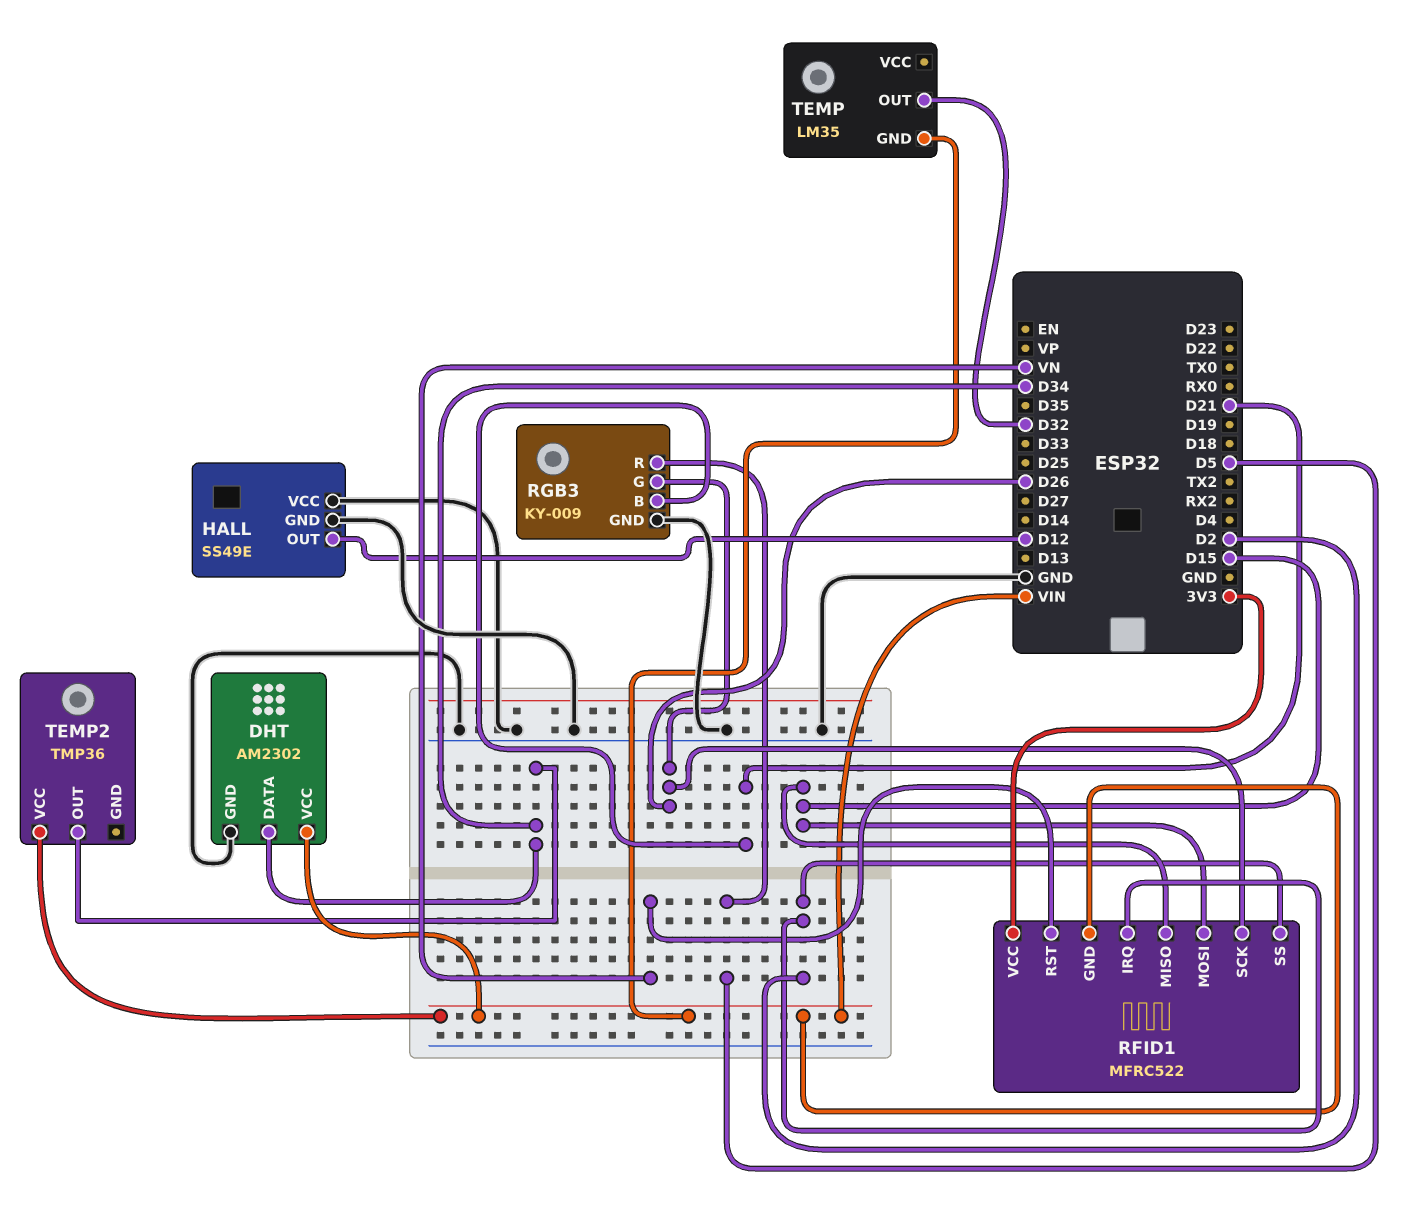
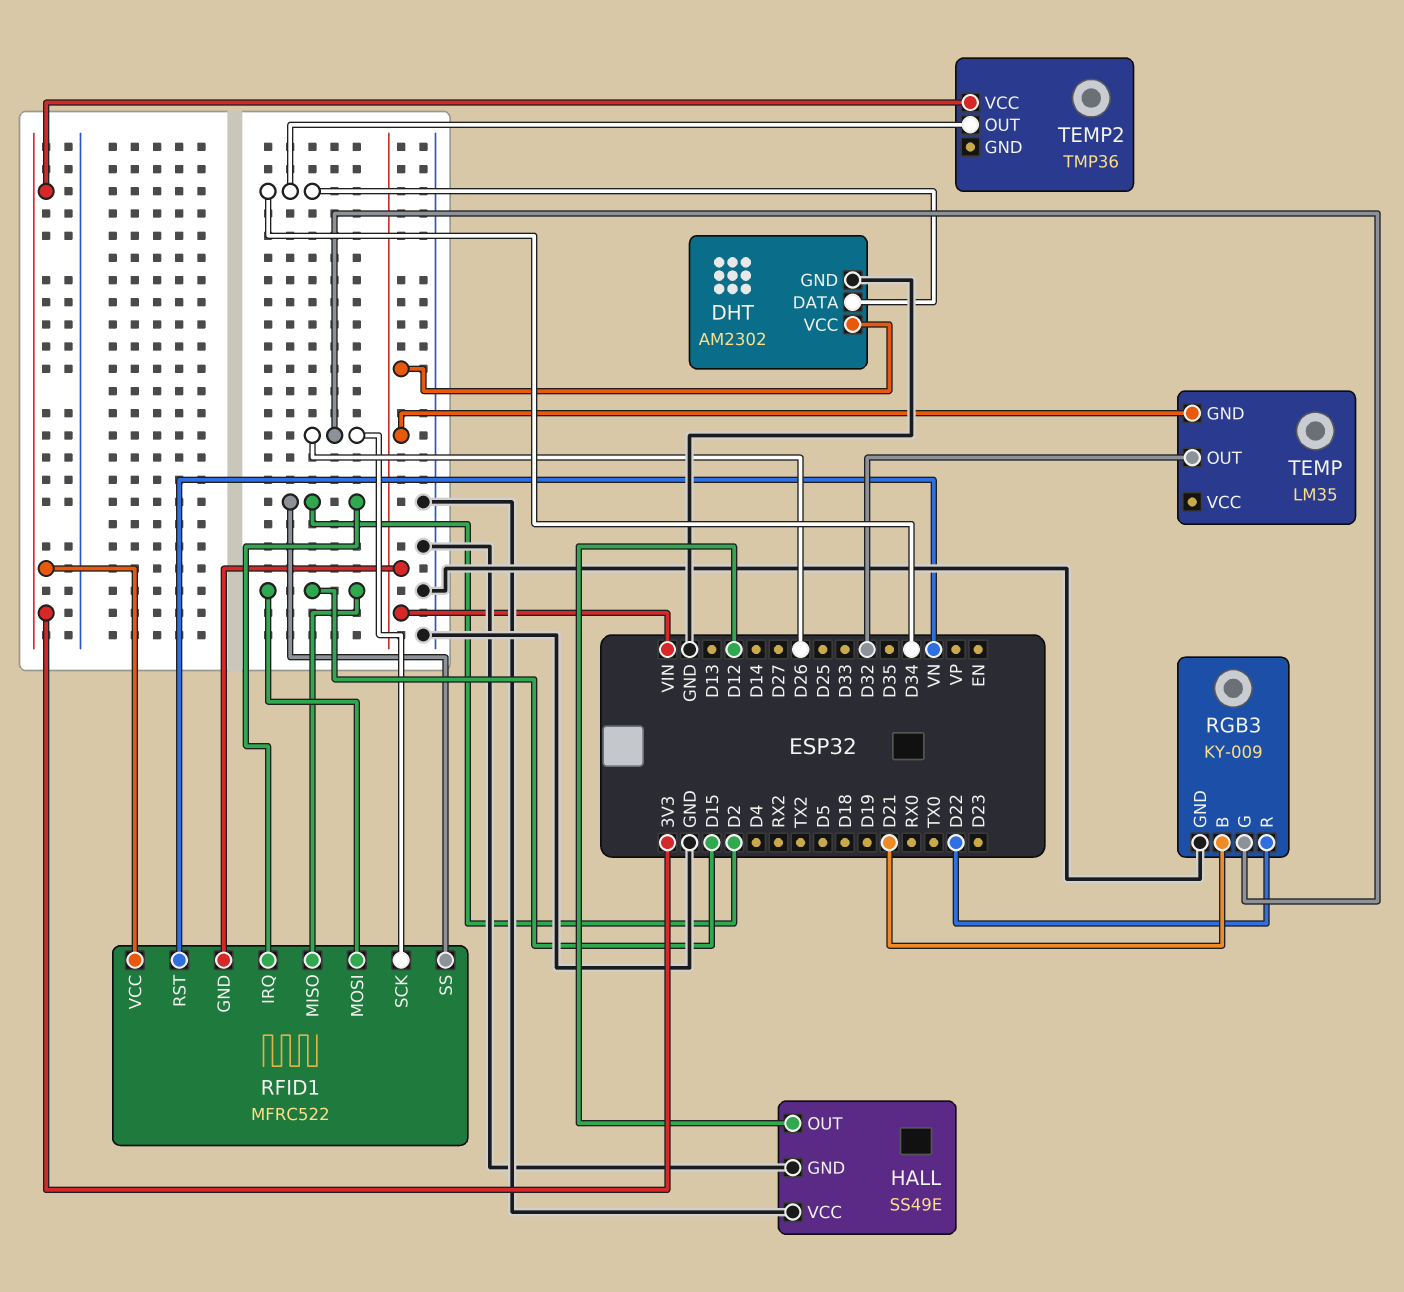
RGB3 pin R: D5 -> D22
TEMP2 pin VCC: VIN -> 3V3

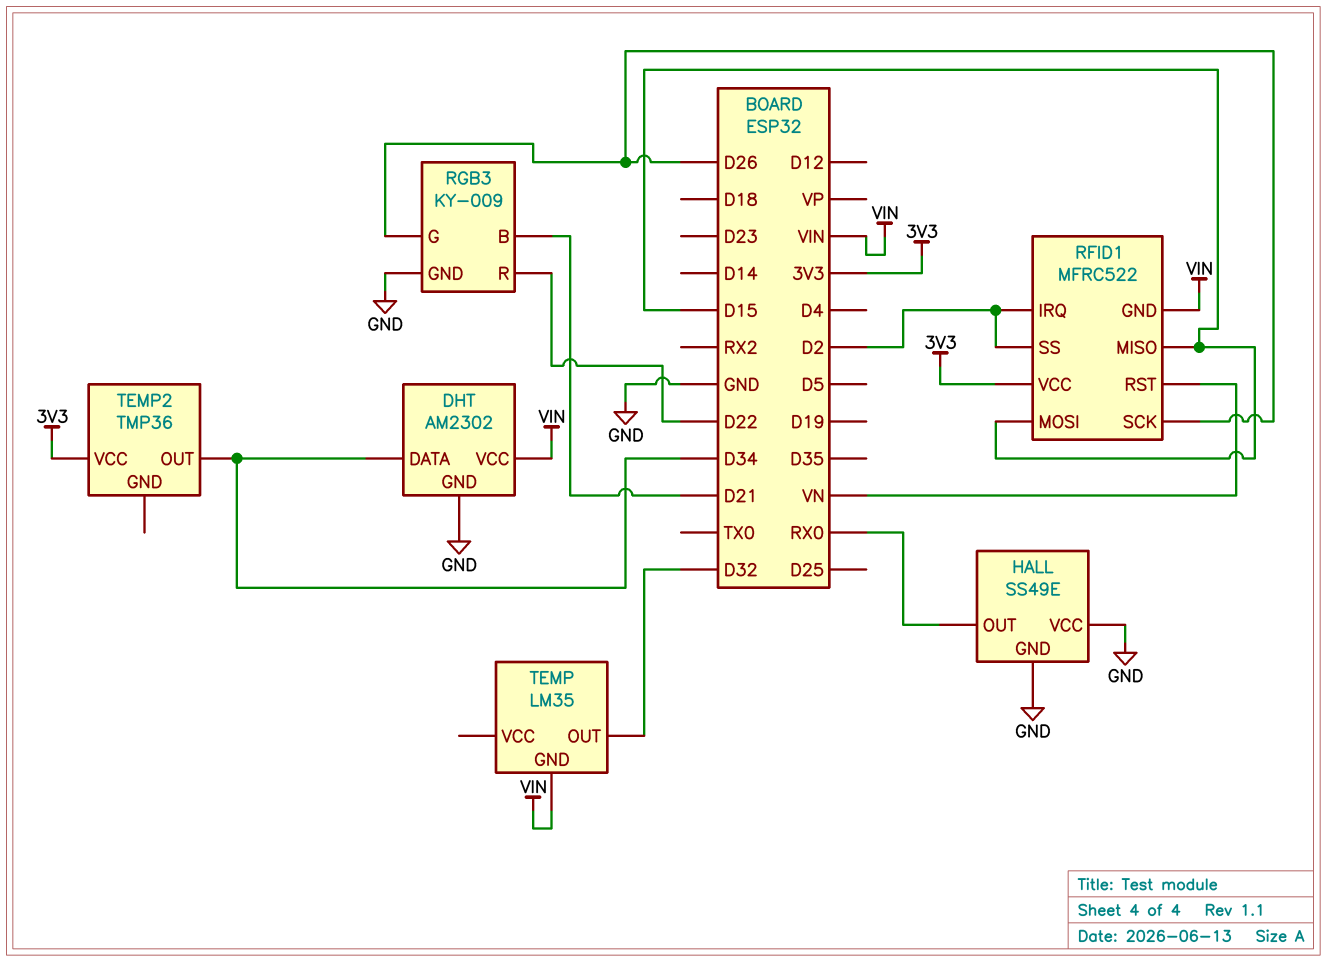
HALL pin OUT: D12 -> RX0

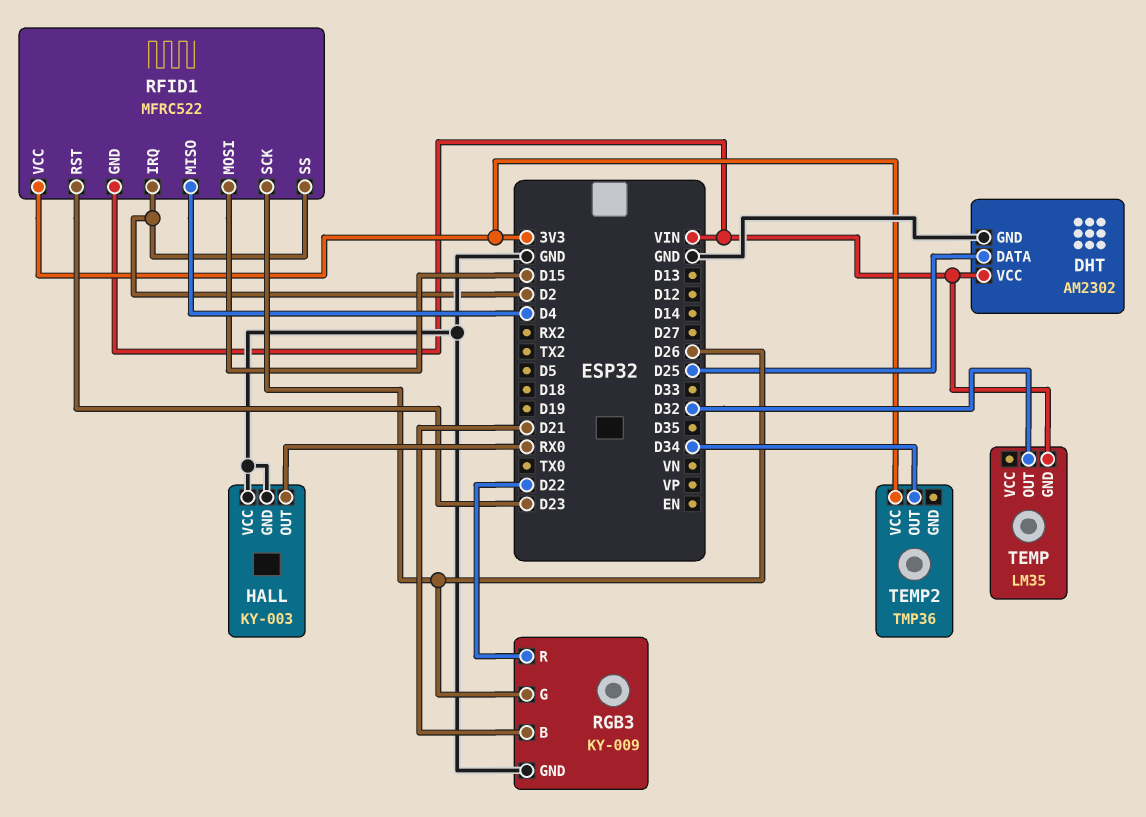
DHT pin DATA: D34 -> D25
HALL: SS49E -> KY-003
RFID1 pin MISO: D15 -> D4
RFID1 pin RST: VN -> D23

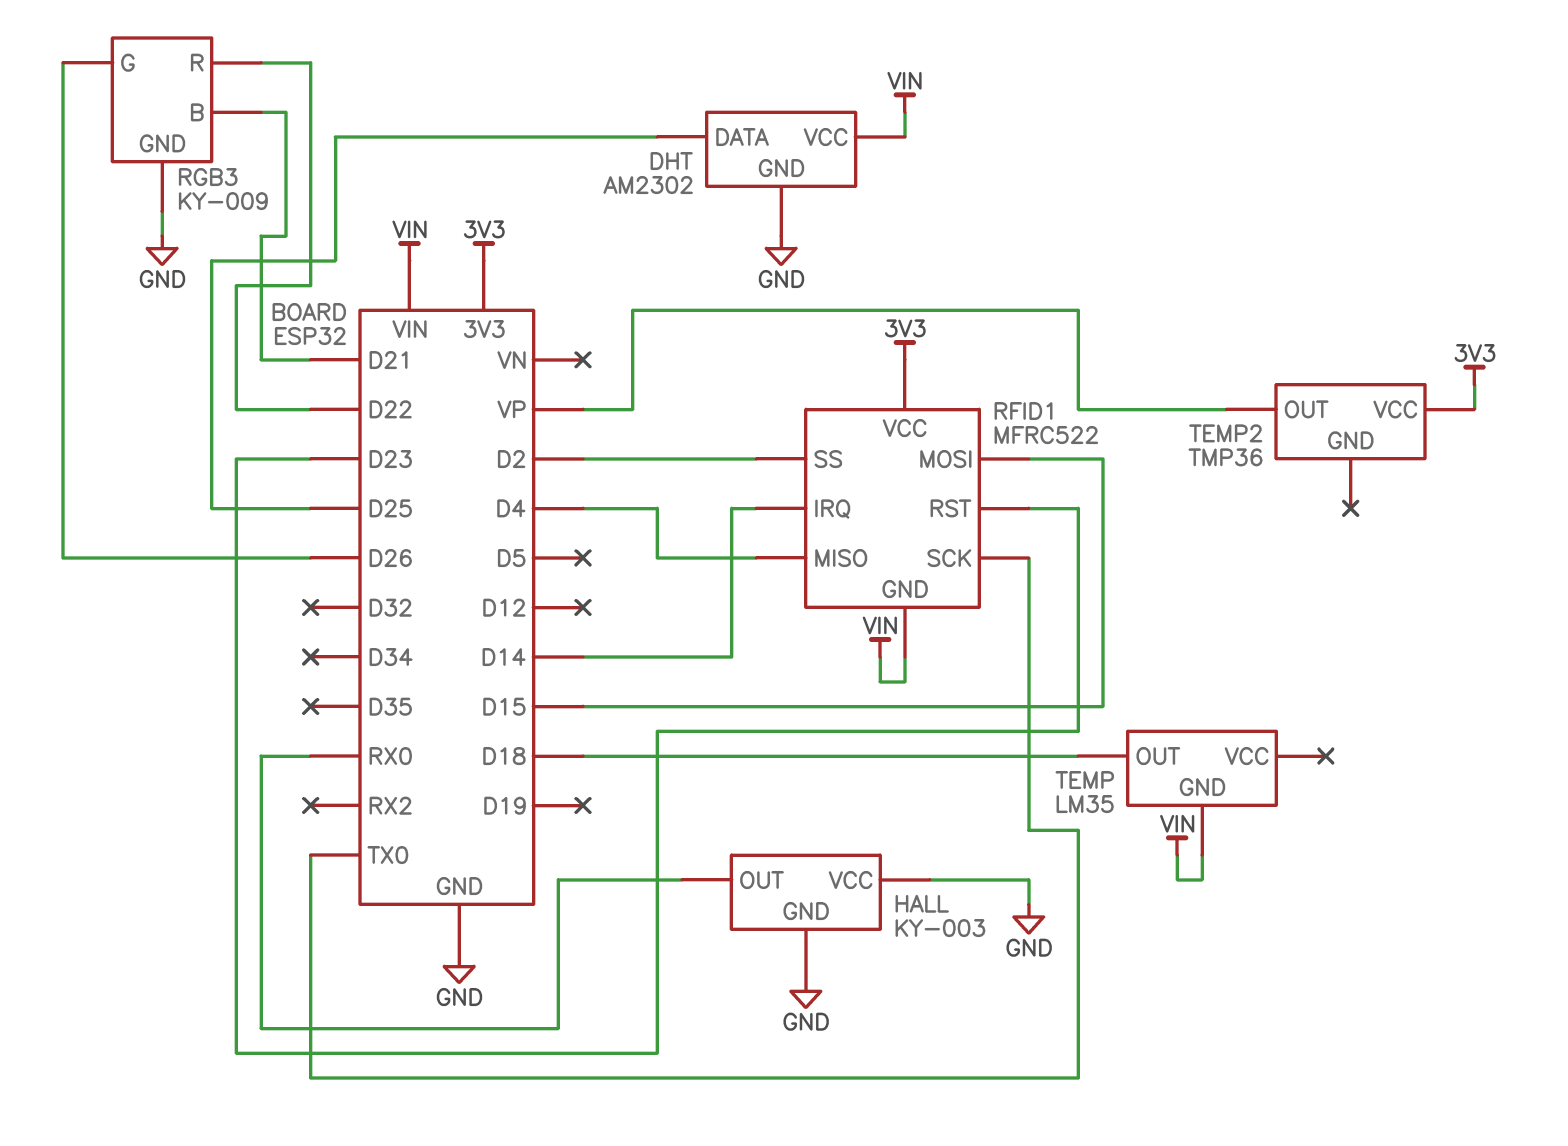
RFID1 pin IRQ: D2 -> D14
RFID1 pin SCK: D26 -> TX0
TEMP pin OUT: D32 -> D18
TEMP2 pin OUT: D34 -> VP

